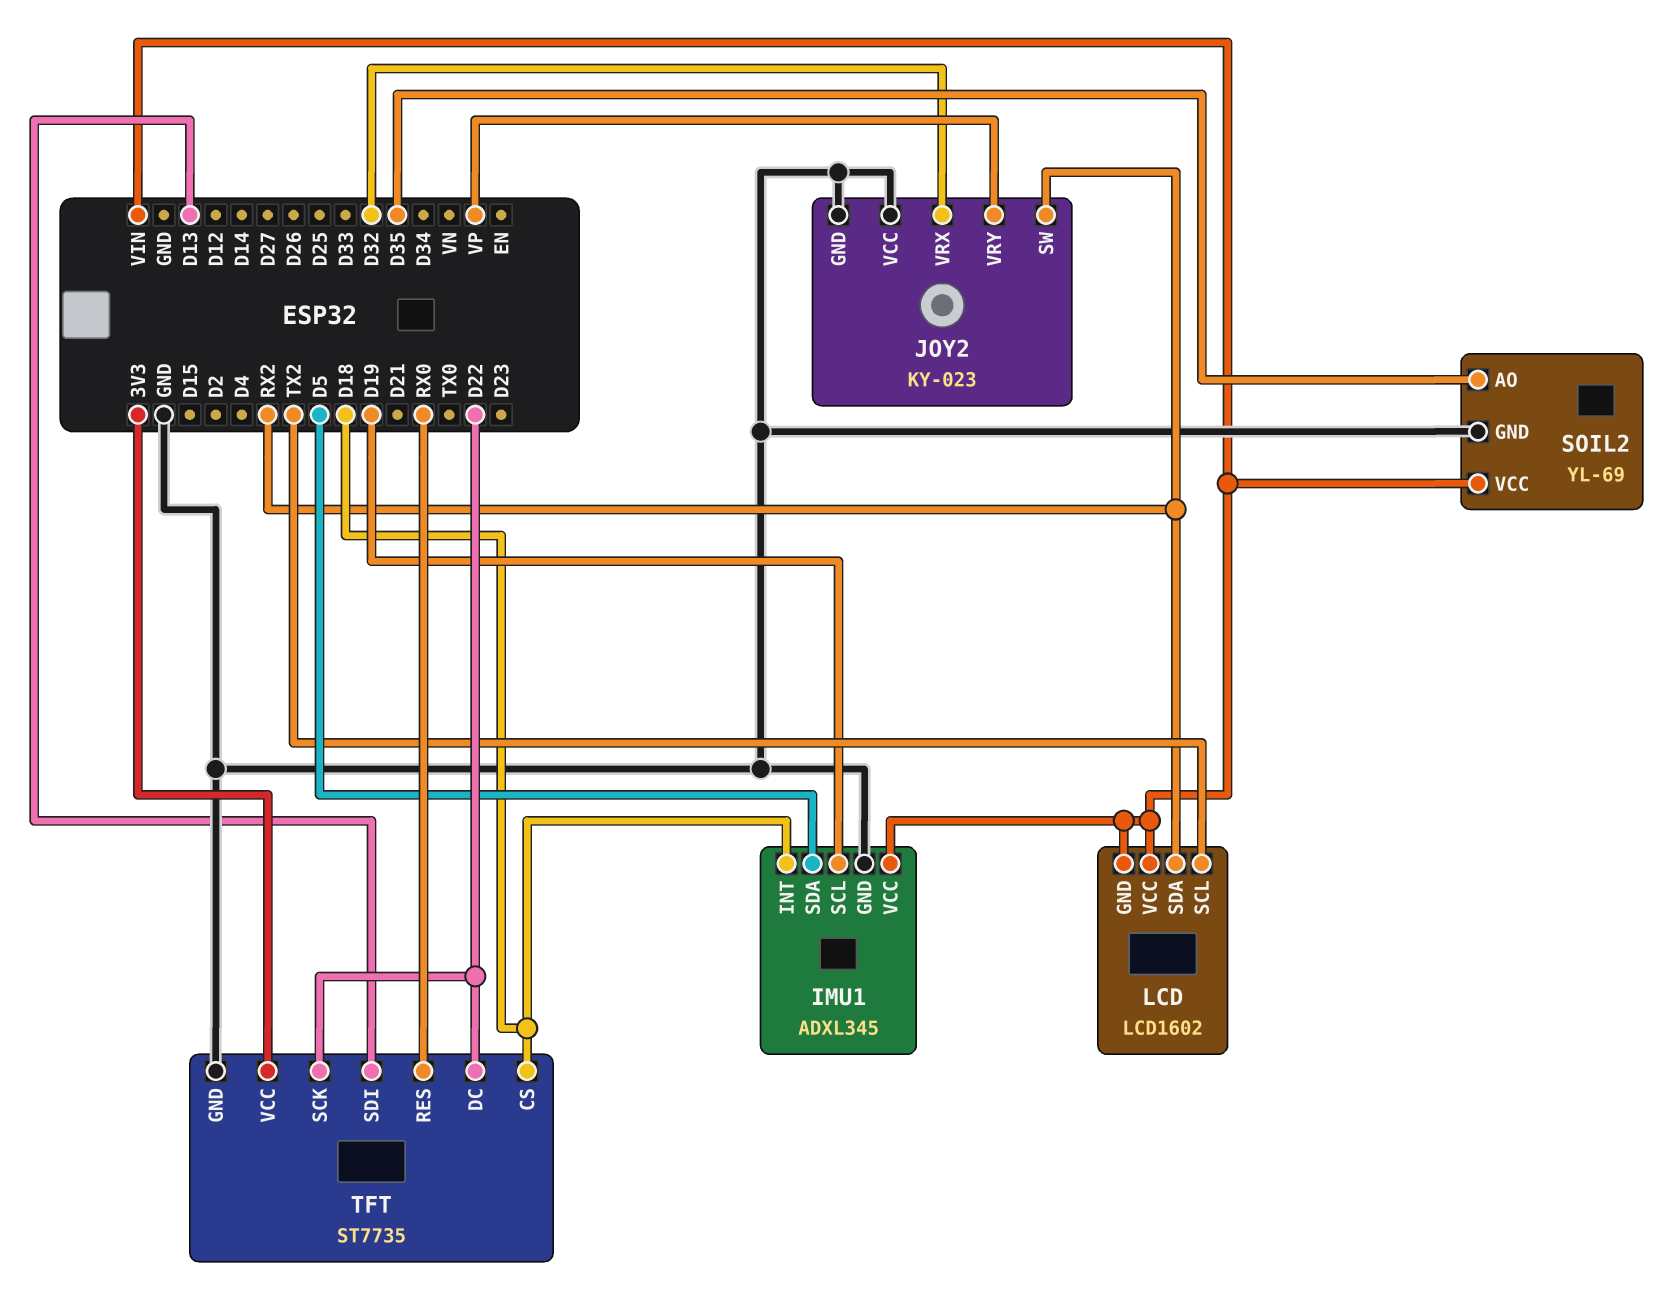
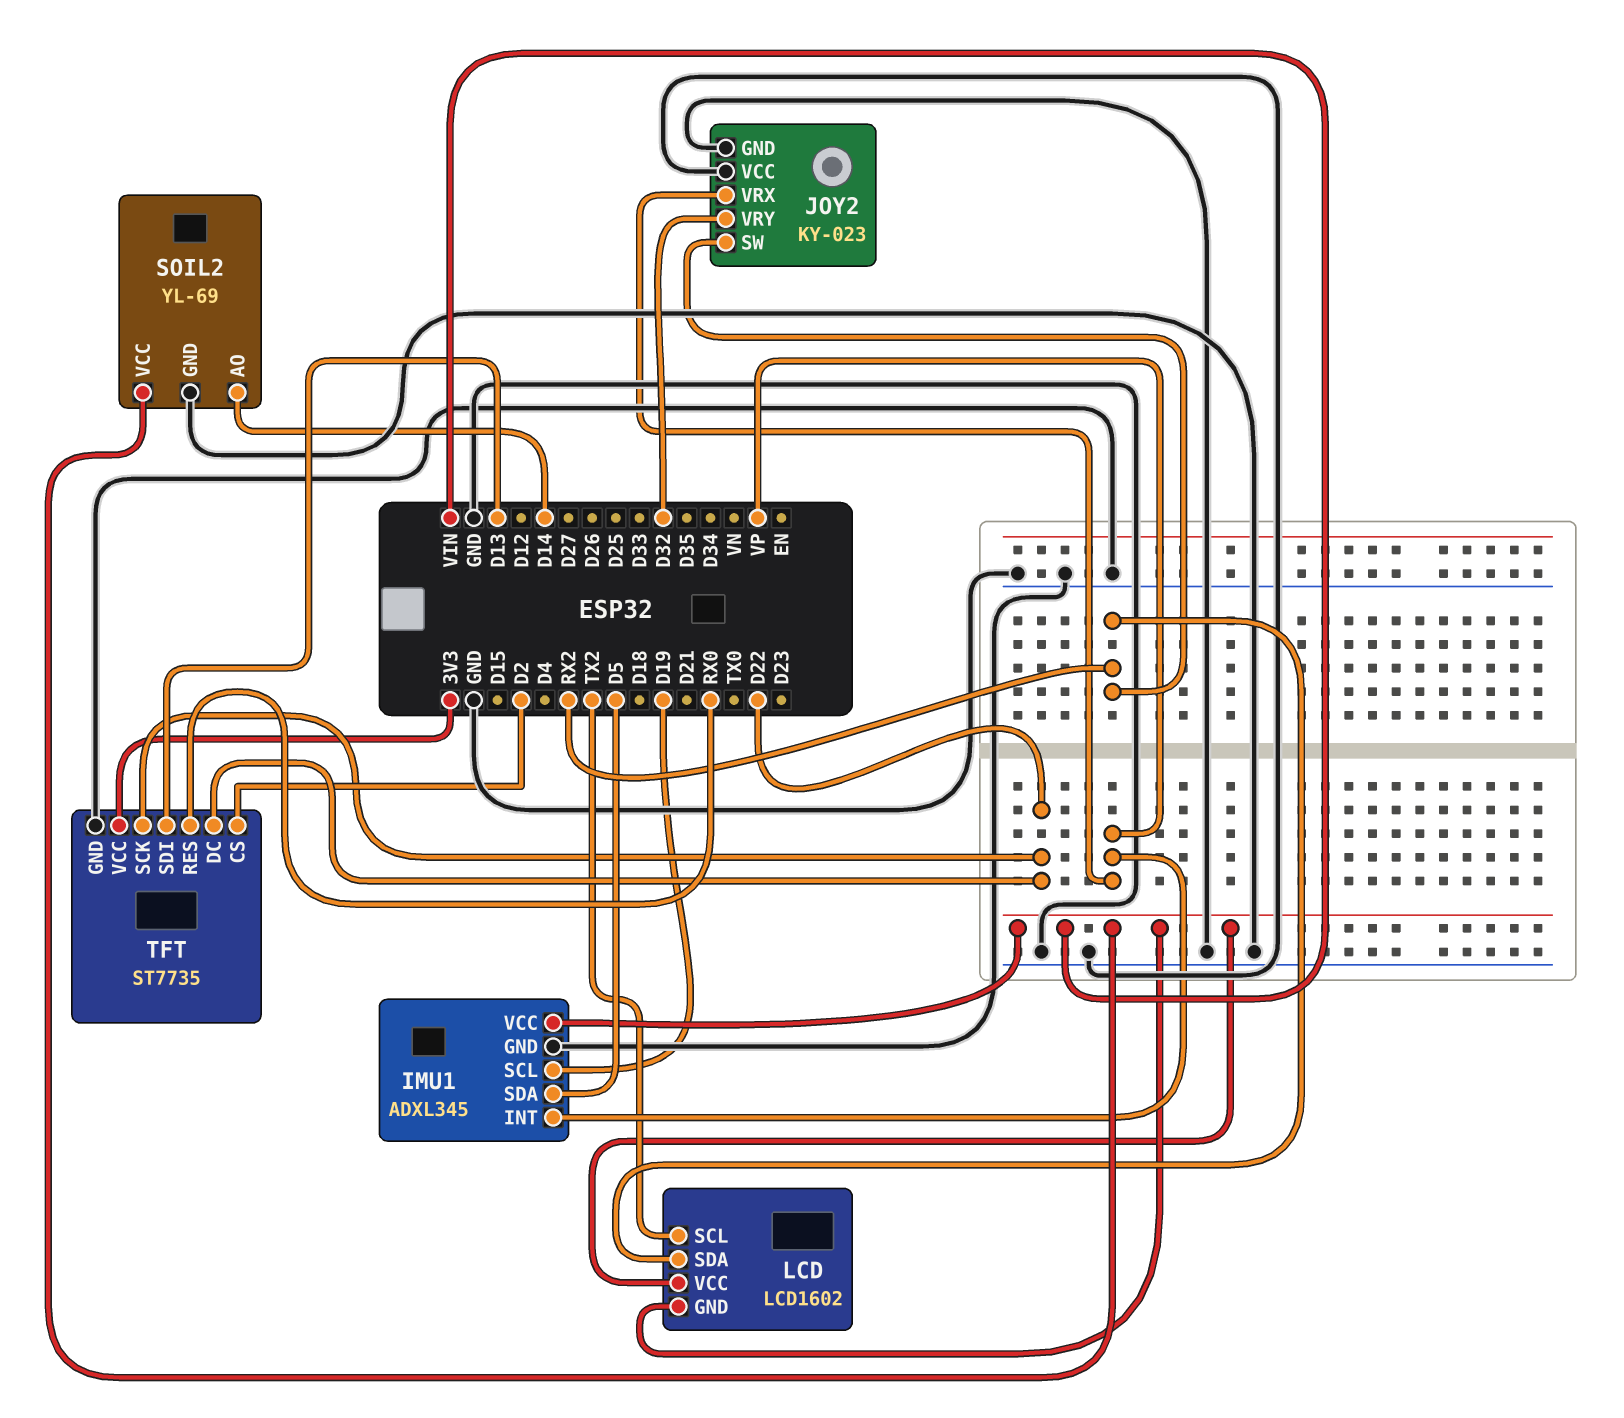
IMU1 pin INT: D18 -> VP
JOY2 pin VRX: D32 -> VP
JOY2 pin VRY: VP -> D32
SOIL2 pin AO: D35 -> D14
TFT pin CS: D18 -> D2

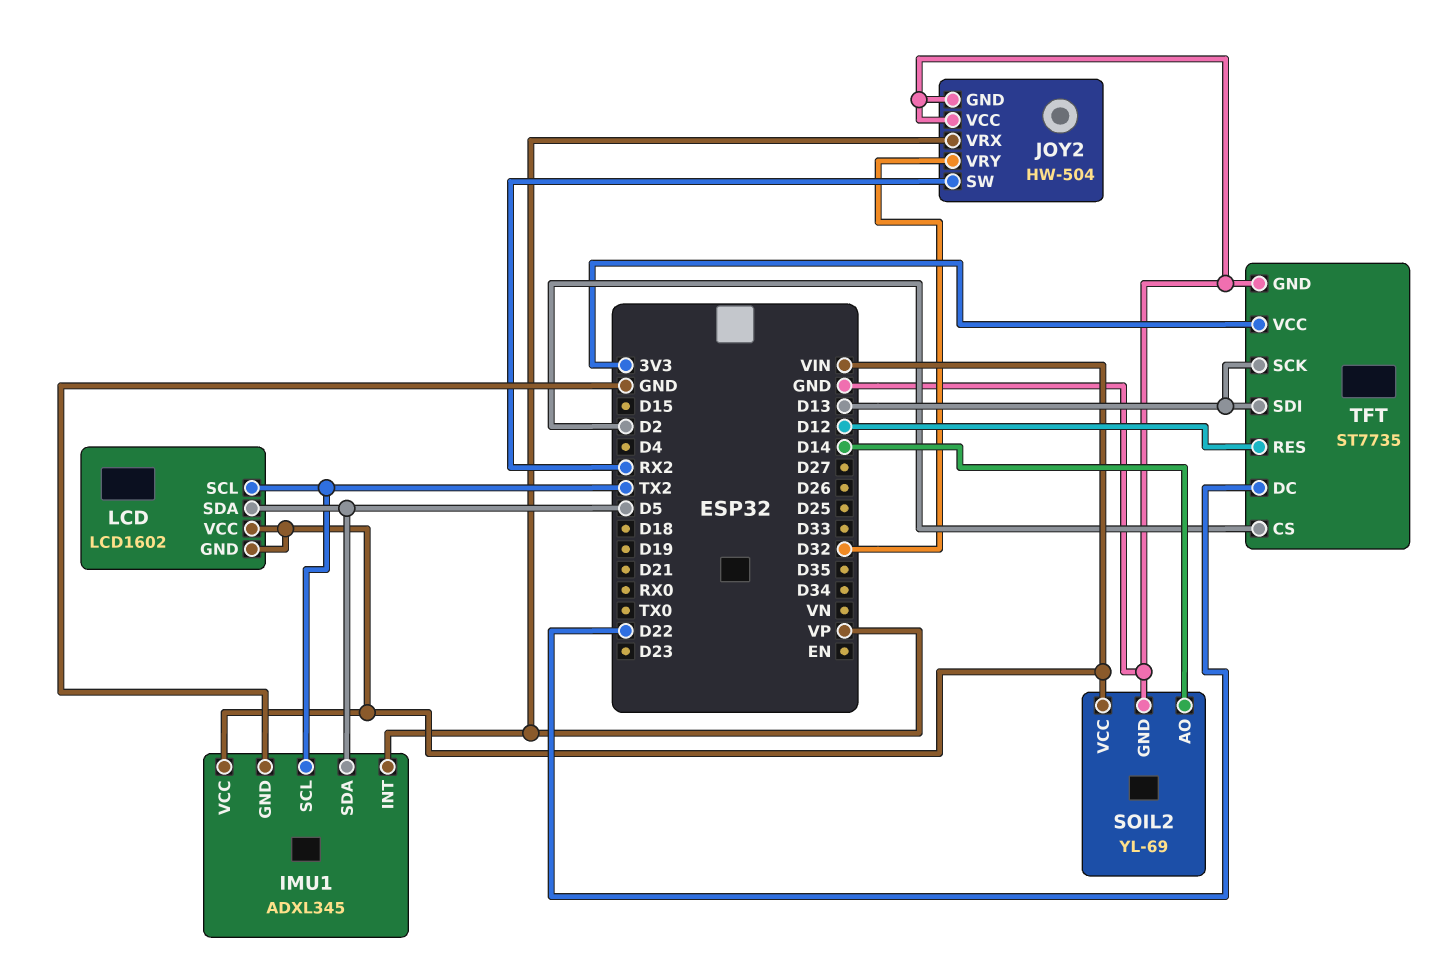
IMU1 pin SCL: D19 -> TX2
JOY2: KY-023 -> HW-504
LCD pin SDA: RX2 -> D5
TFT pin RES: RX0 -> D12
TFT pin SCK: D22 -> D13

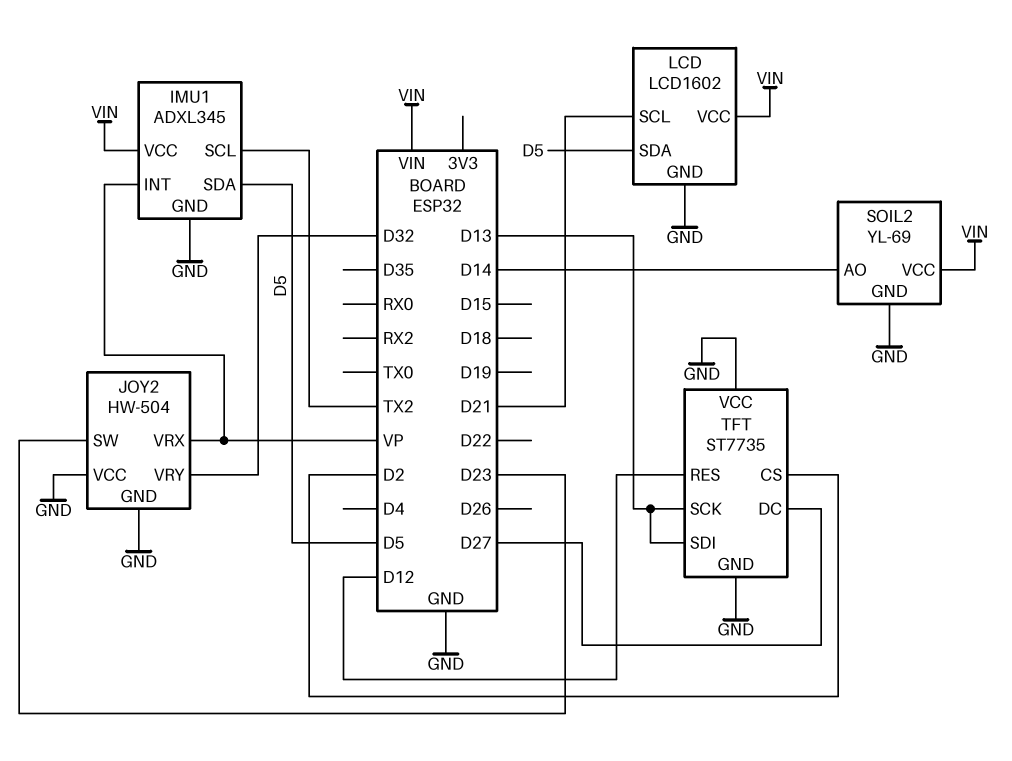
JOY2 pin SW: RX2 -> D23
LCD pin GND: VIN -> GND
LCD pin SCL: TX2 -> D21
TFT pin DC: D22 -> D27
TFT pin VCC: 3V3 -> GND

